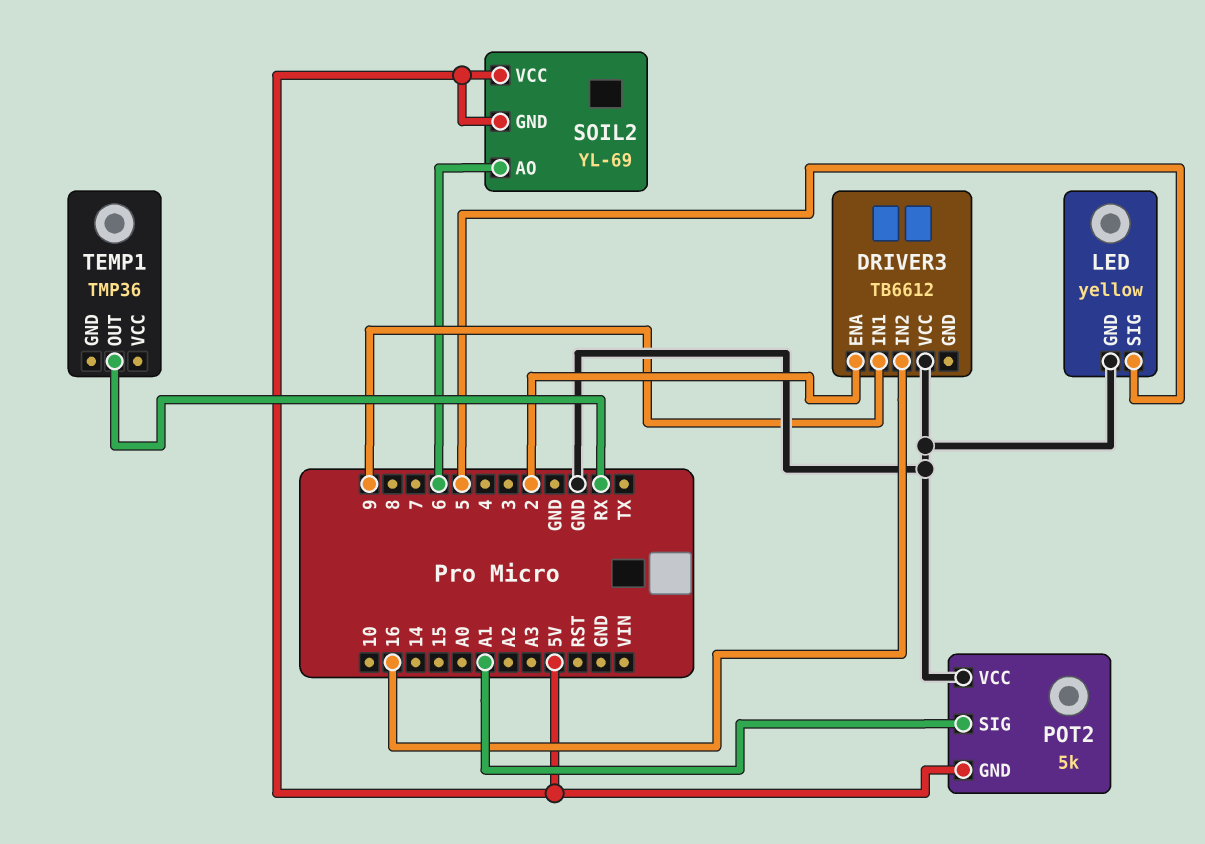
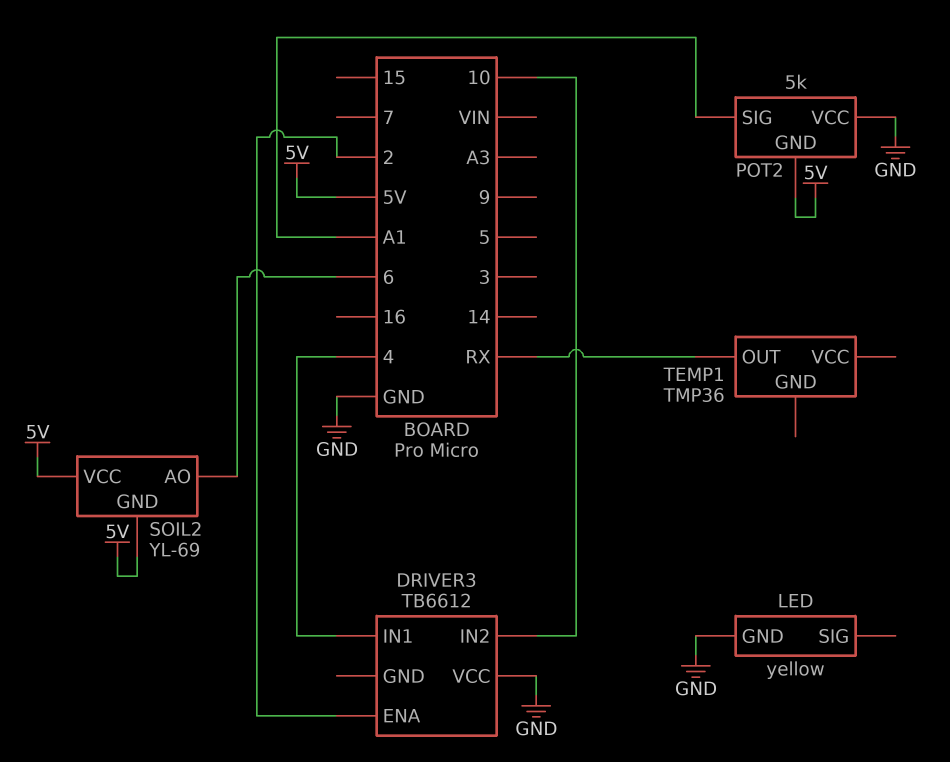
DRIVER3 pin IN1: 9 -> 4
DRIVER3 pin IN2: 16 -> 10
LED pin SIG: 5 -> none

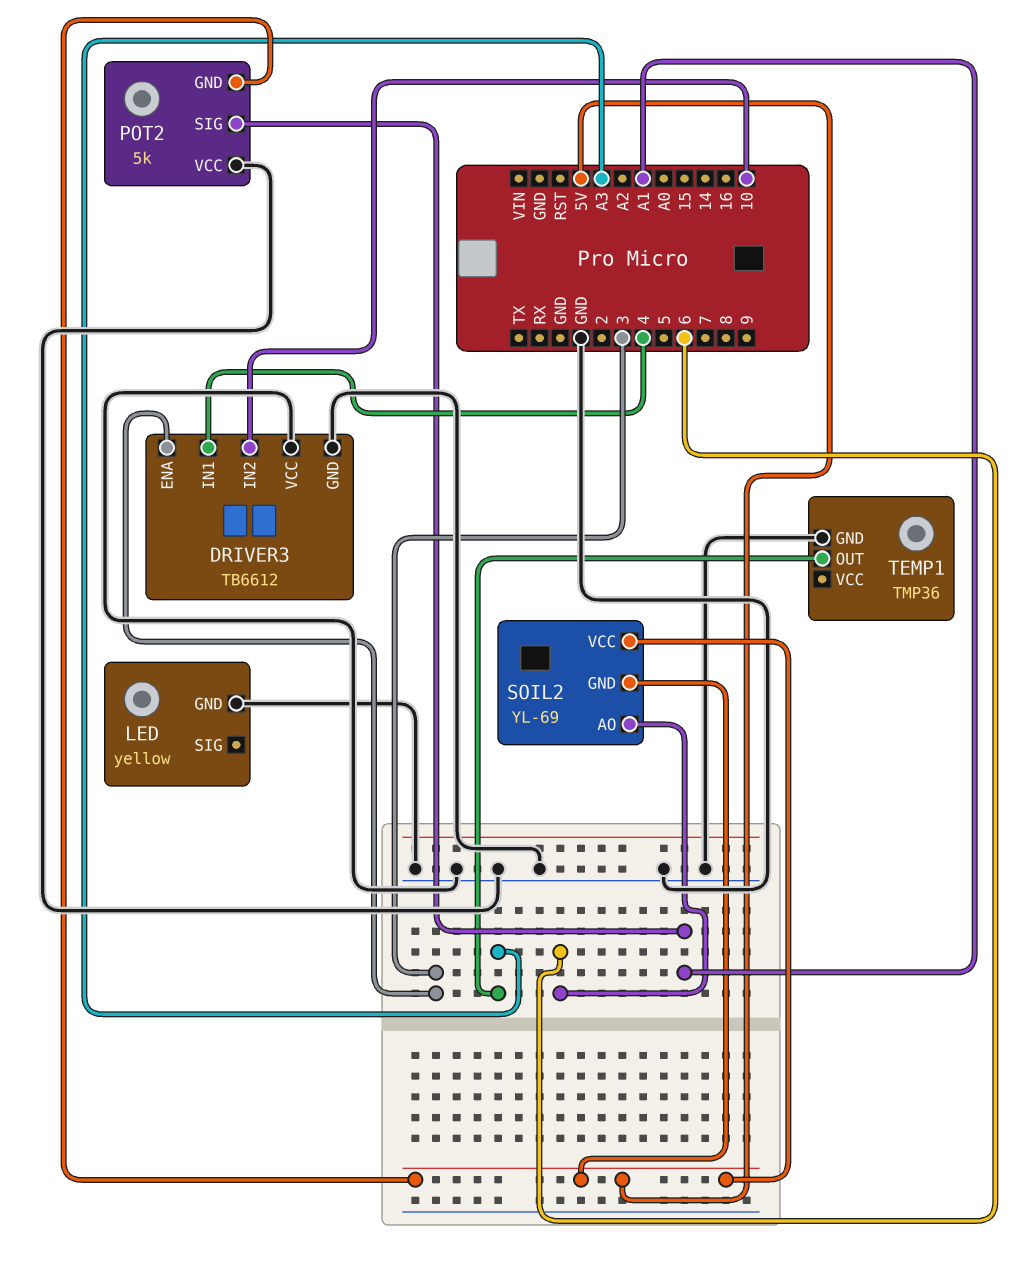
DRIVER3 pin ENA: 2 -> 3
DRIVER3 pin GND: none -> GND
TEMP1 pin GND: none -> GND
TEMP1 pin OUT: RX -> A3

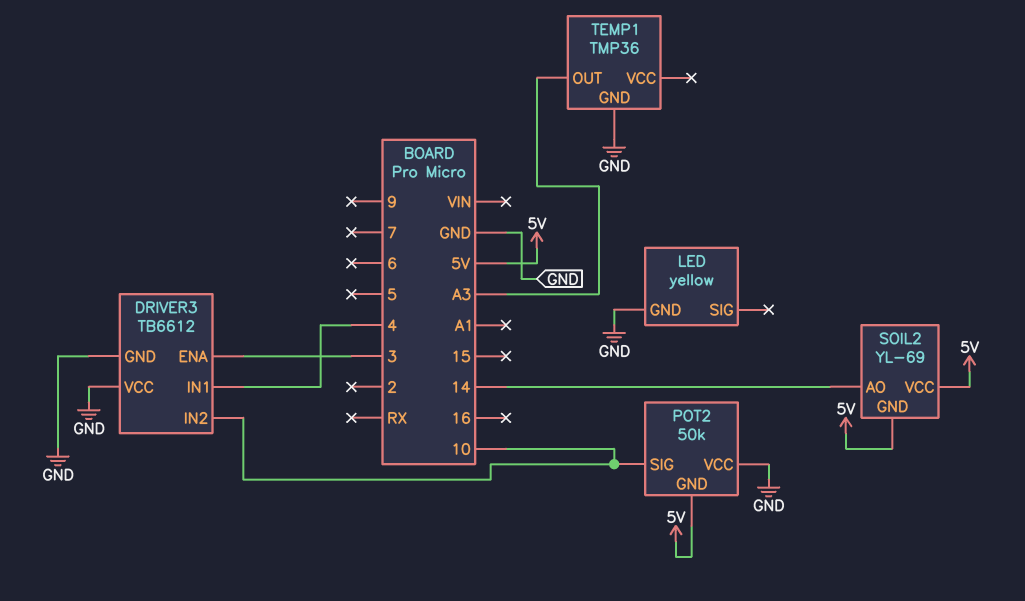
POT2: 5k -> 50k
POT2 pin SIG: A1 -> 10
SOIL2 pin AO: 6 -> 14

